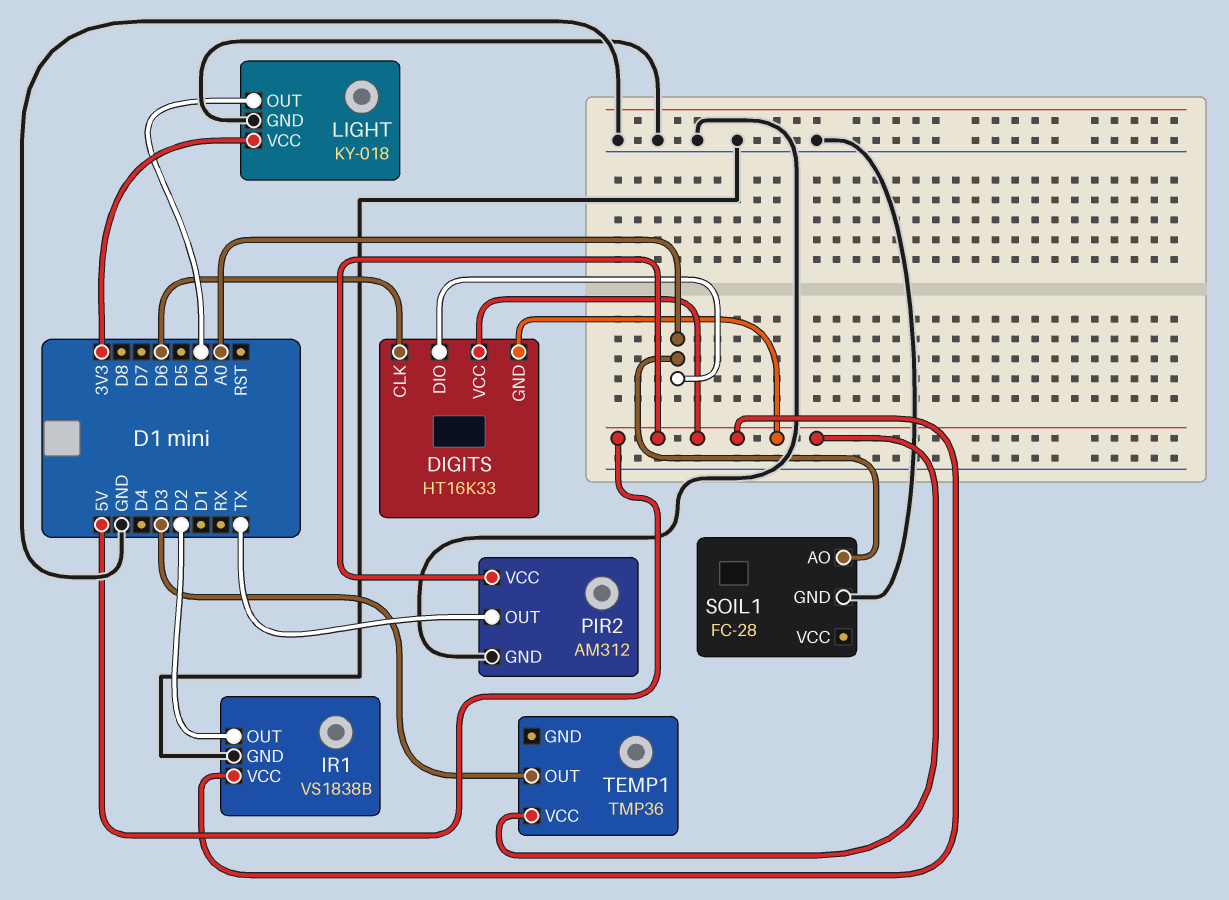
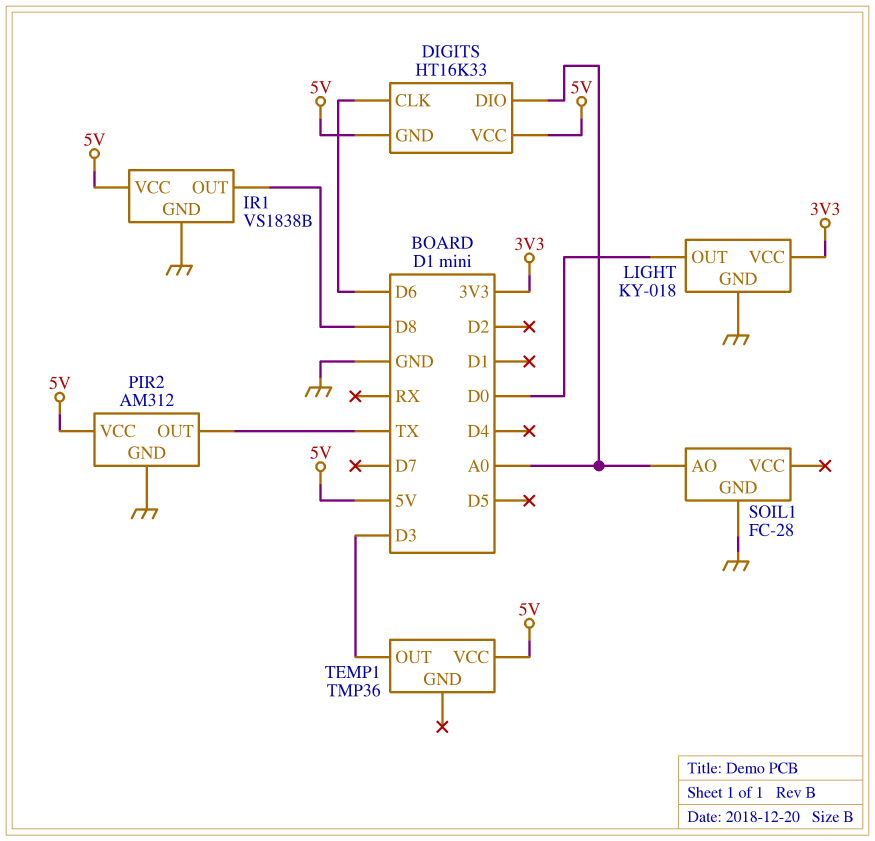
IR1 pin OUT: D2 -> D8

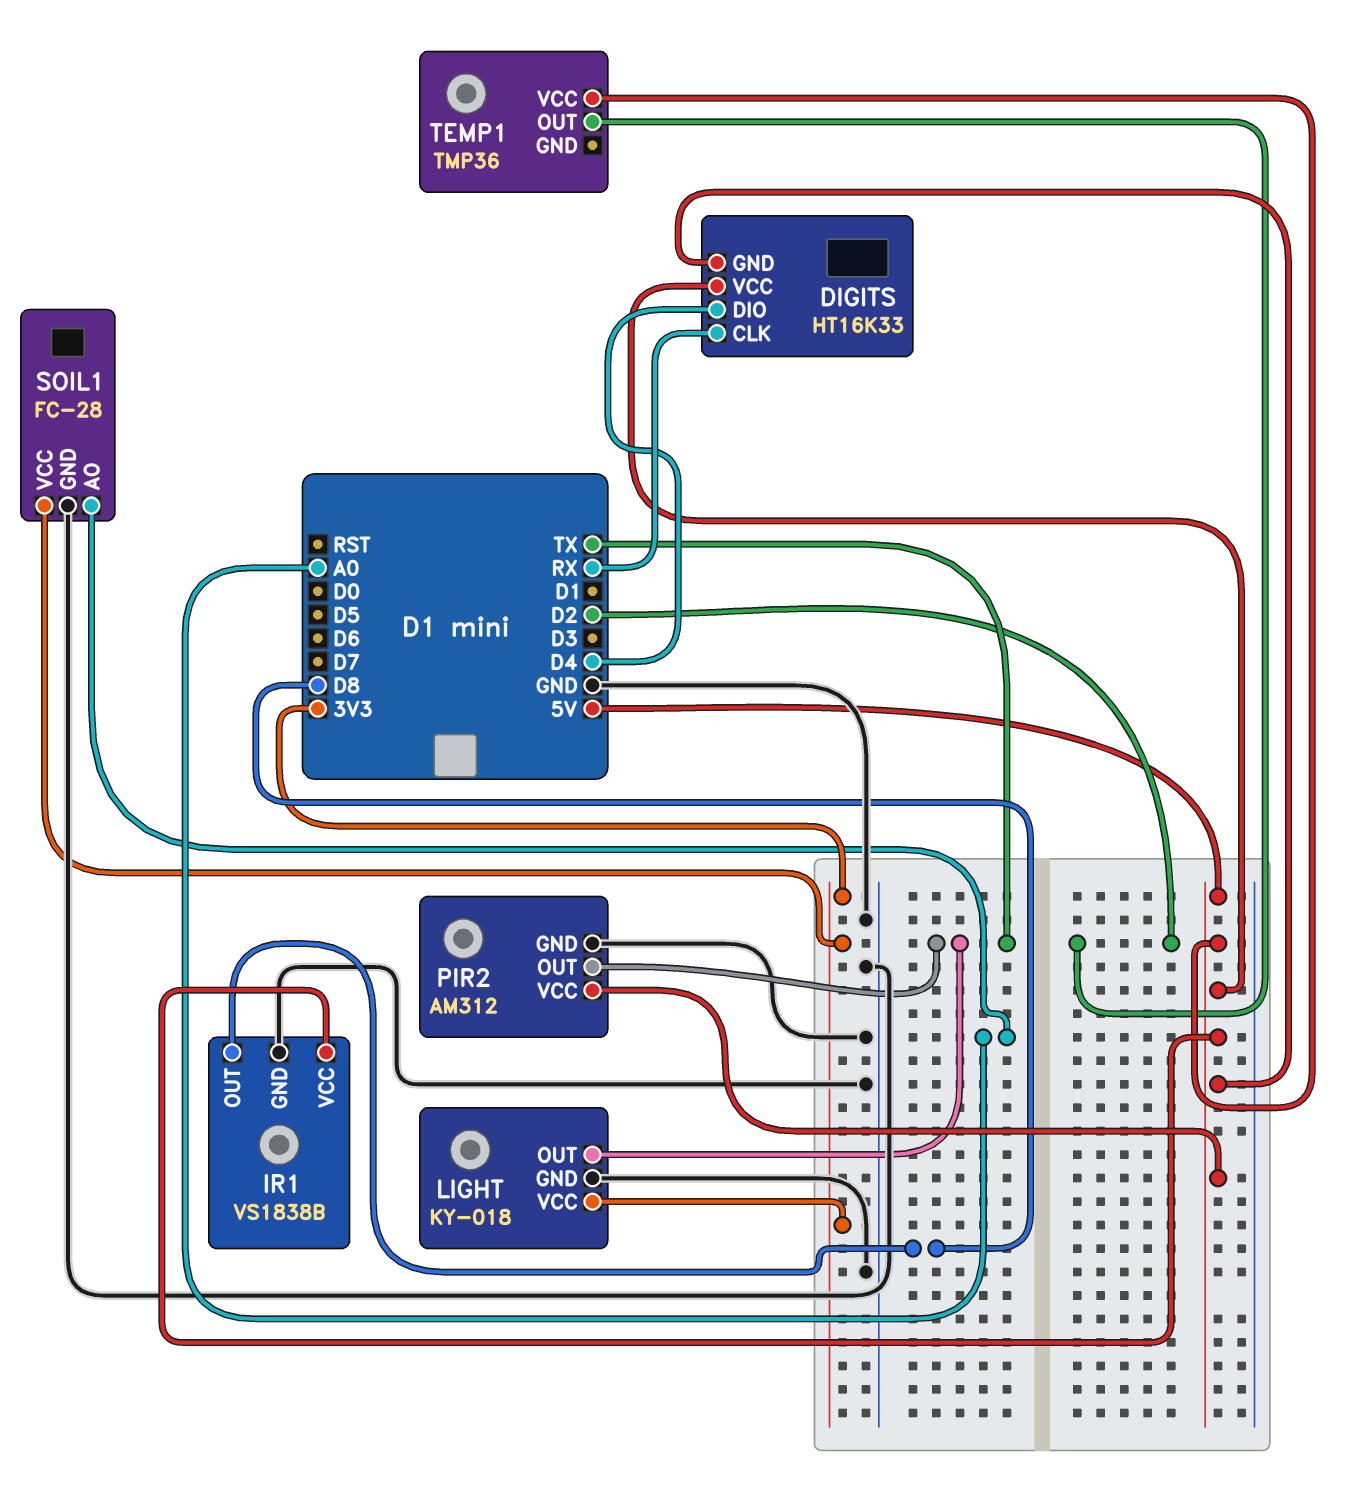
DIGITS pin CLK: D6 -> RX
DIGITS pin DIO: A0 -> D4
LIGHT pin OUT: D0 -> TX
SOIL1 pin VCC: none -> 3V3
TEMP1 pin OUT: D3 -> D2

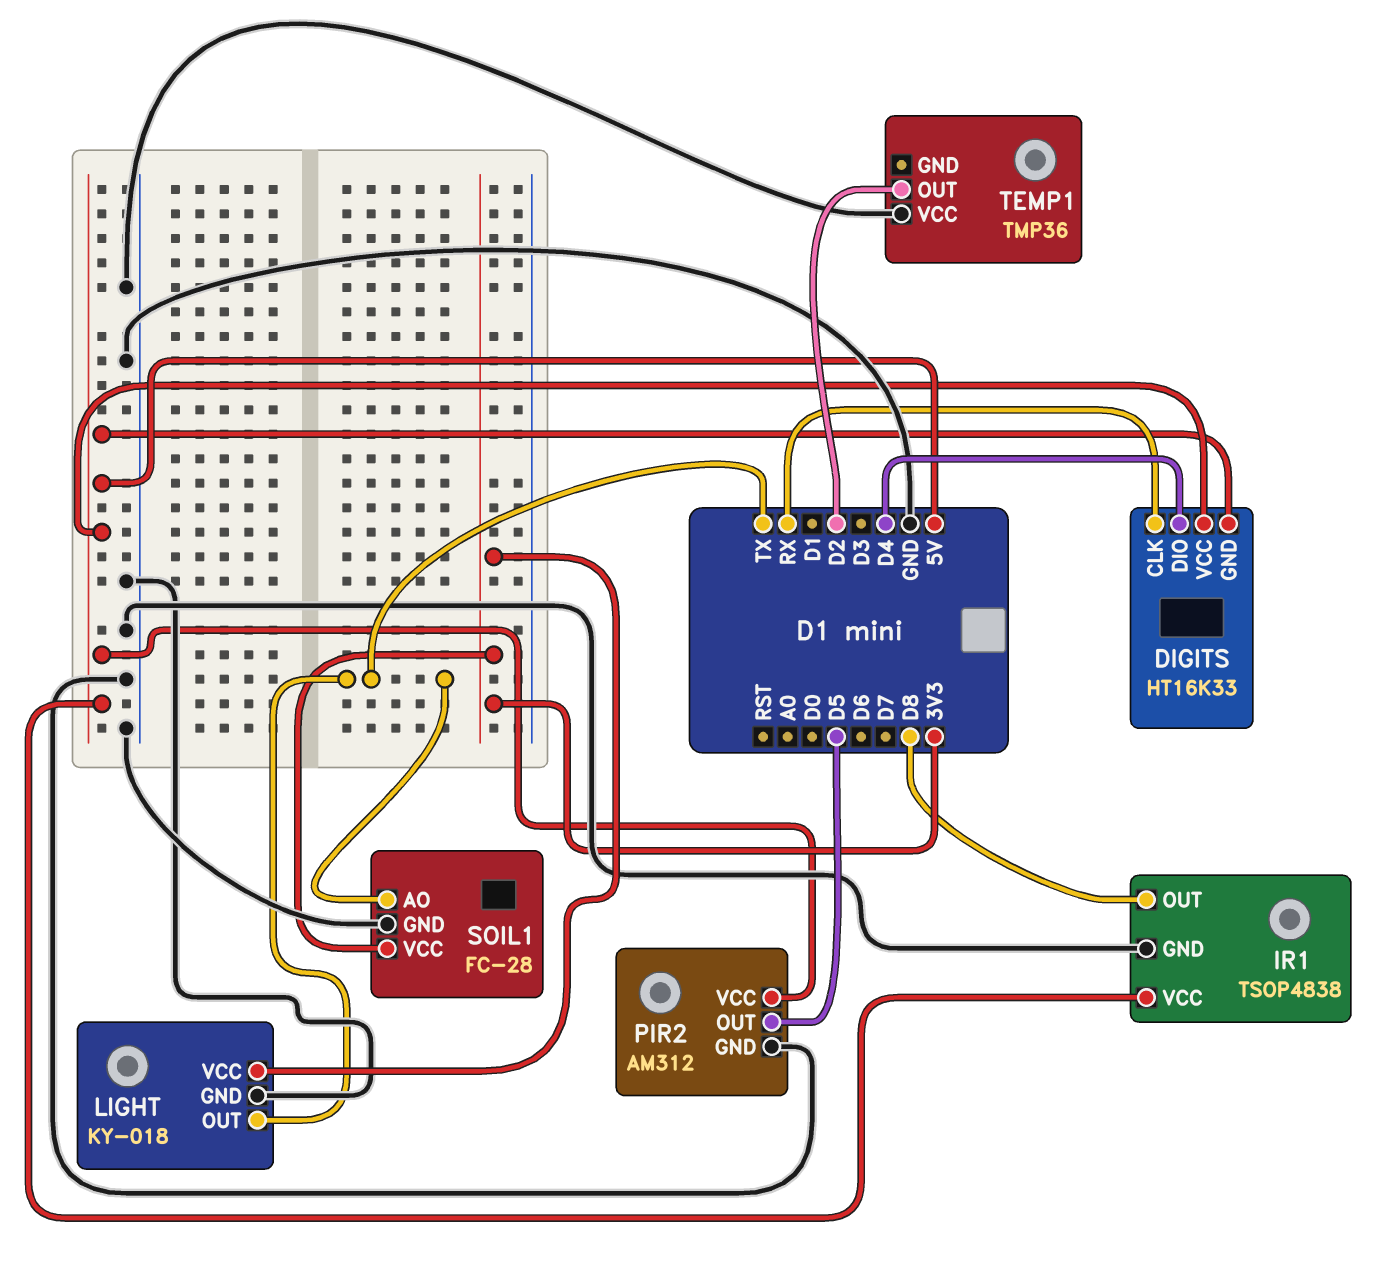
IR1: VS1838B -> TSOP4838
PIR2 pin OUT: TX -> D5
SOIL1 pin AO: A0 -> TX
TEMP1 pin VCC: 5V -> GND

